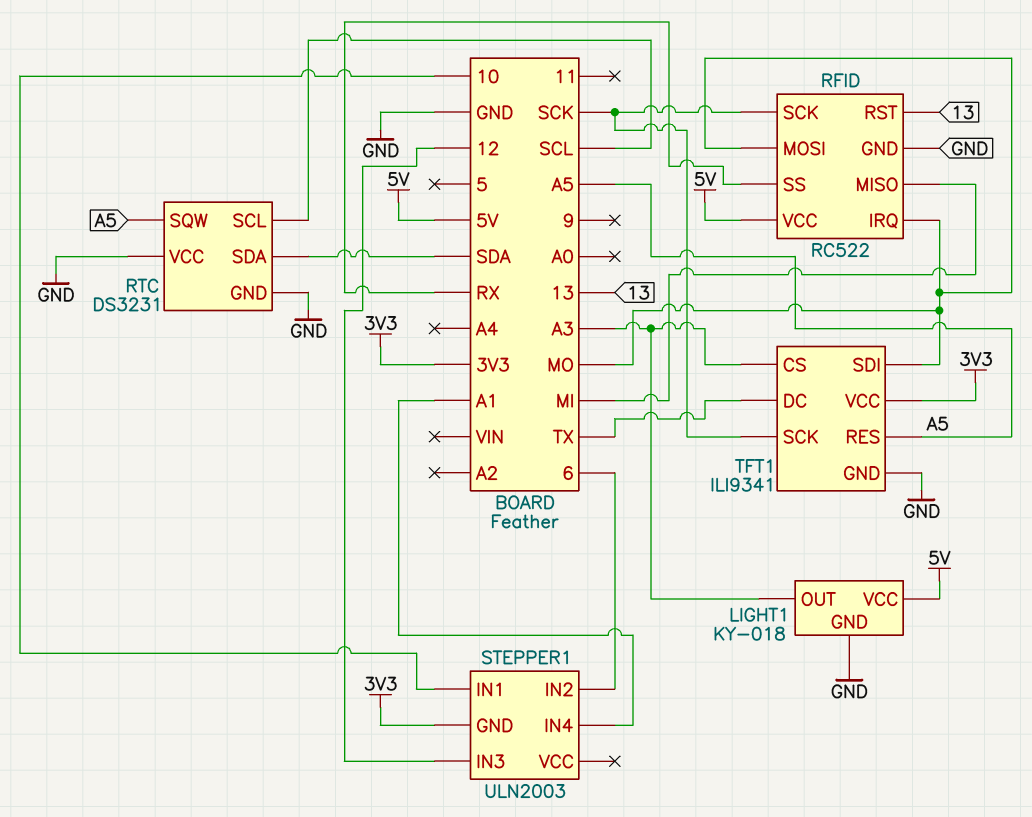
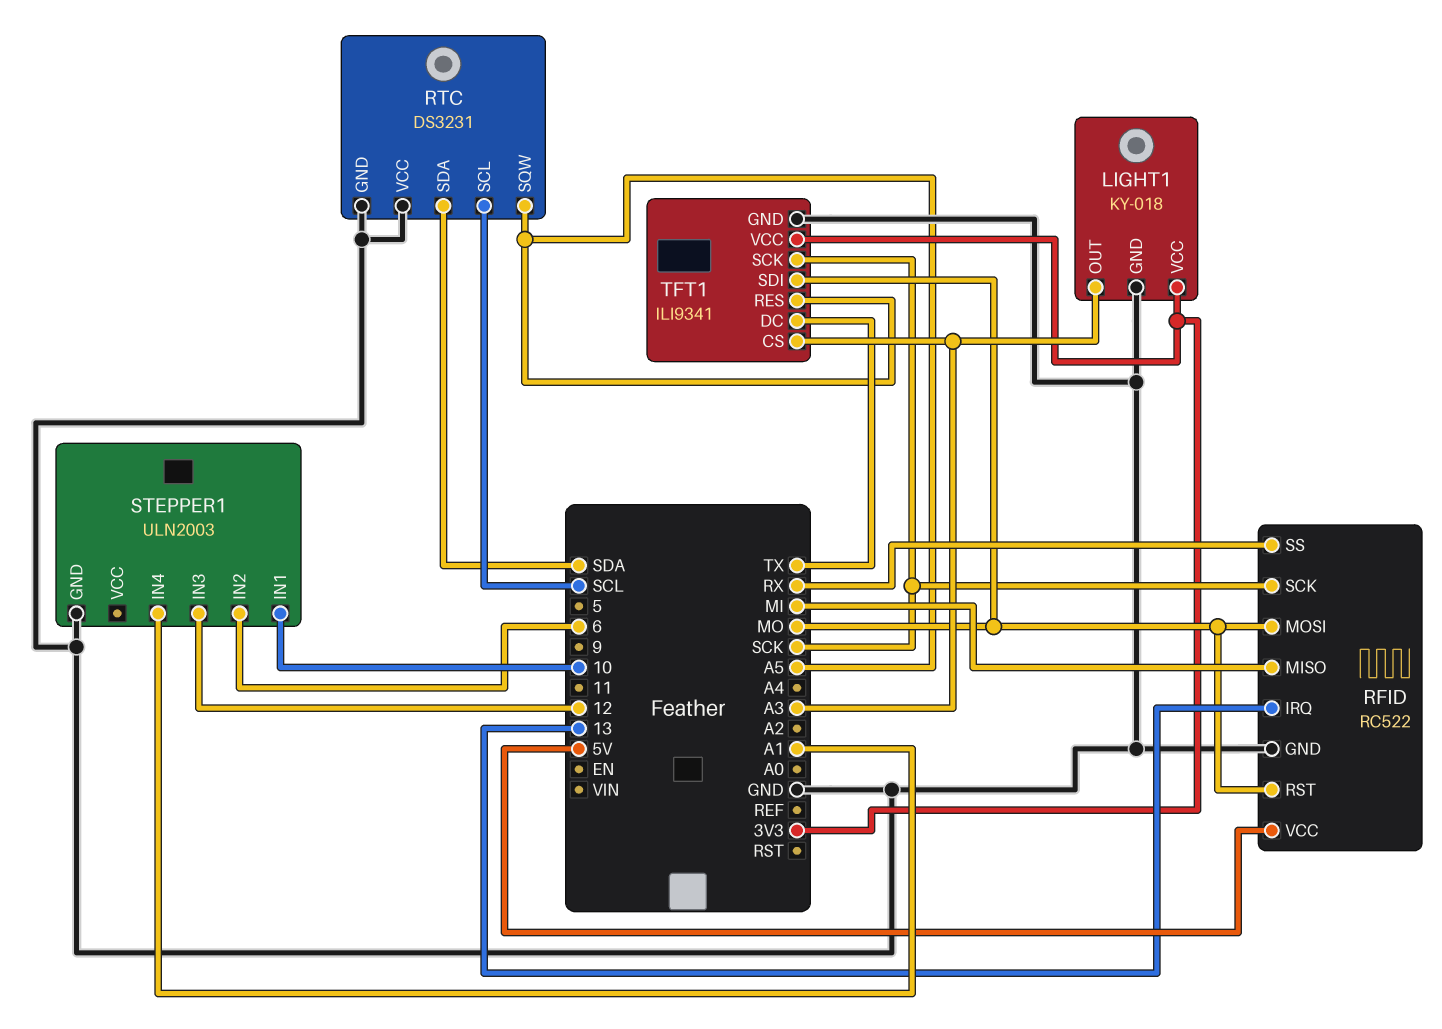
LIGHT1 pin VCC: 5V -> 3V3
RFID pin IRQ: MO -> 13
RFID pin RST: 13 -> MO
STEPPER1 pin GND: 3V3 -> GND

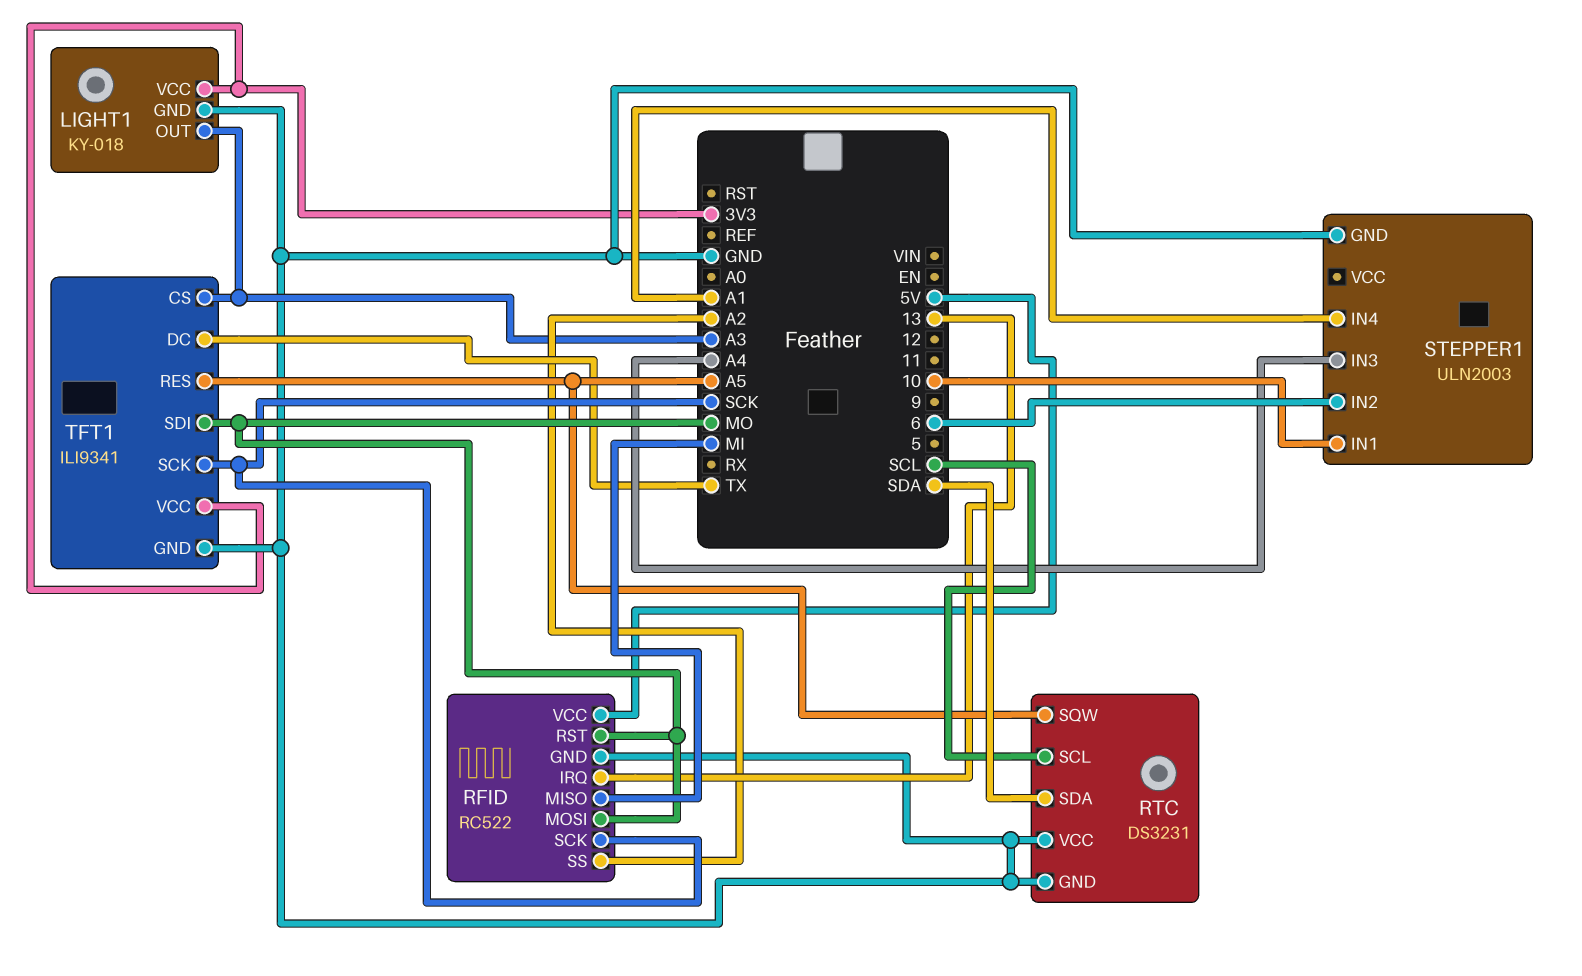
RFID pin SS: RX -> A2
STEPPER1 pin IN3: 12 -> A4

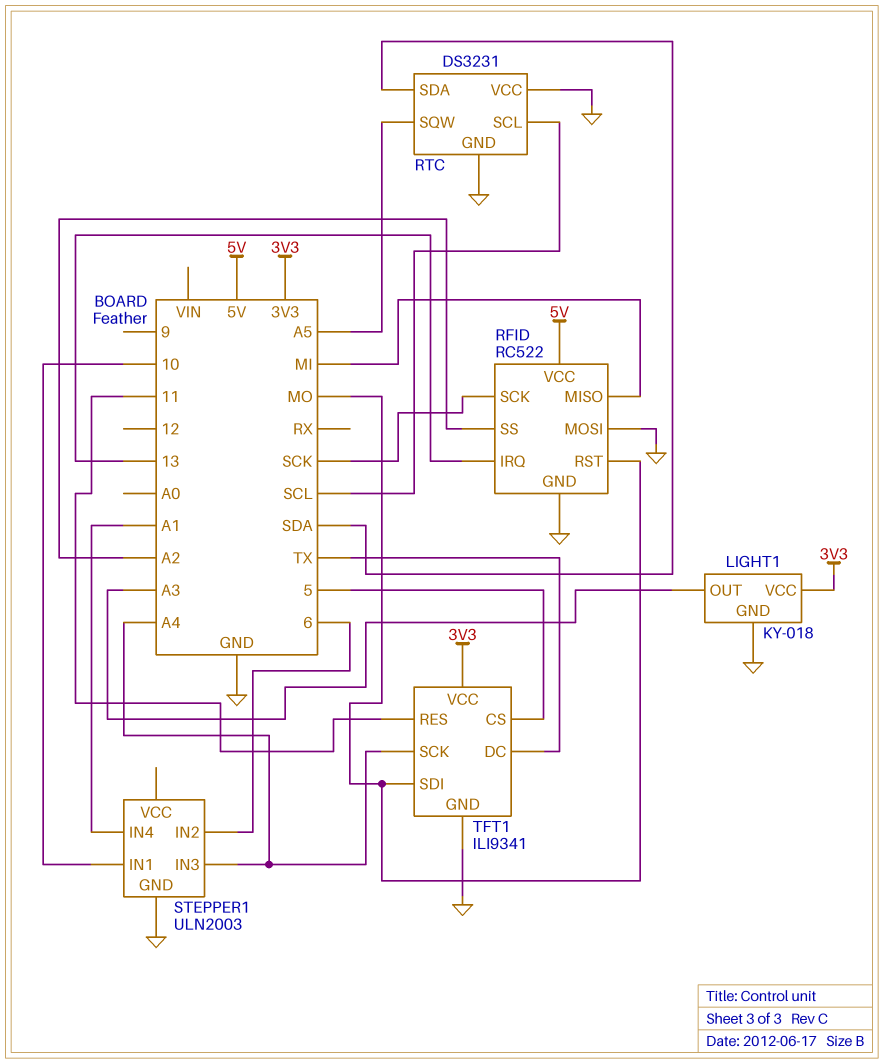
RFID pin MOSI: MO -> GND
TFT1 pin CS: A3 -> 5
TFT1 pin RES: A5 -> 11
TFT1 pin SCK: SCK -> A4

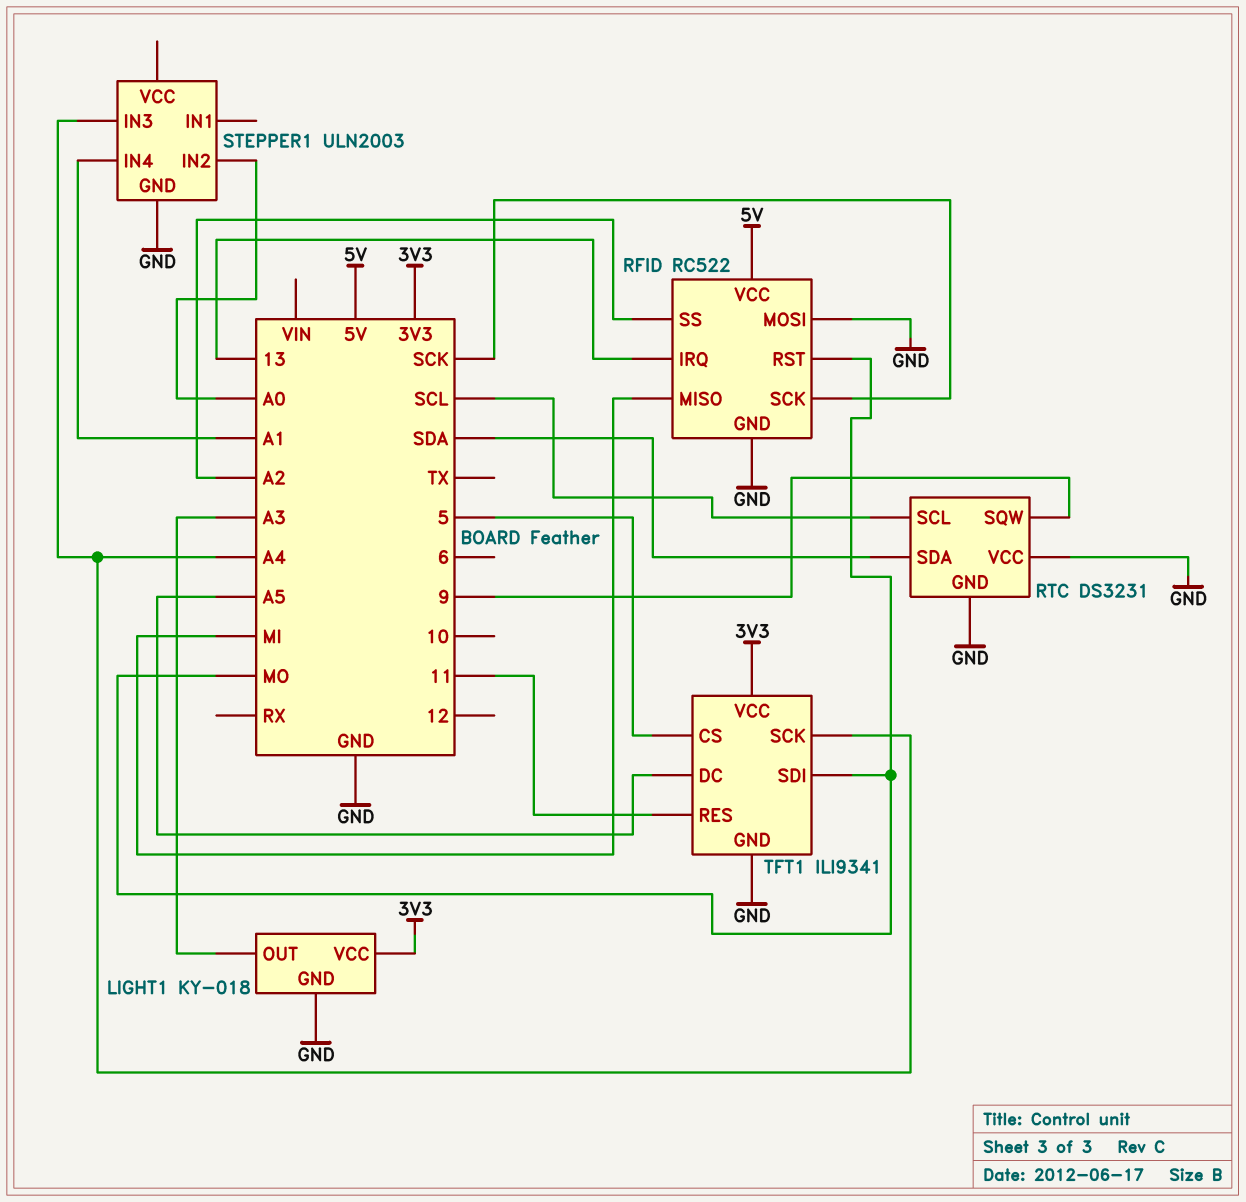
RTC pin SQW: A5 -> 9
STEPPER1 pin IN1: 10 -> none
STEPPER1 pin IN2: 6 -> A0
TFT1 pin DC: TX -> A5

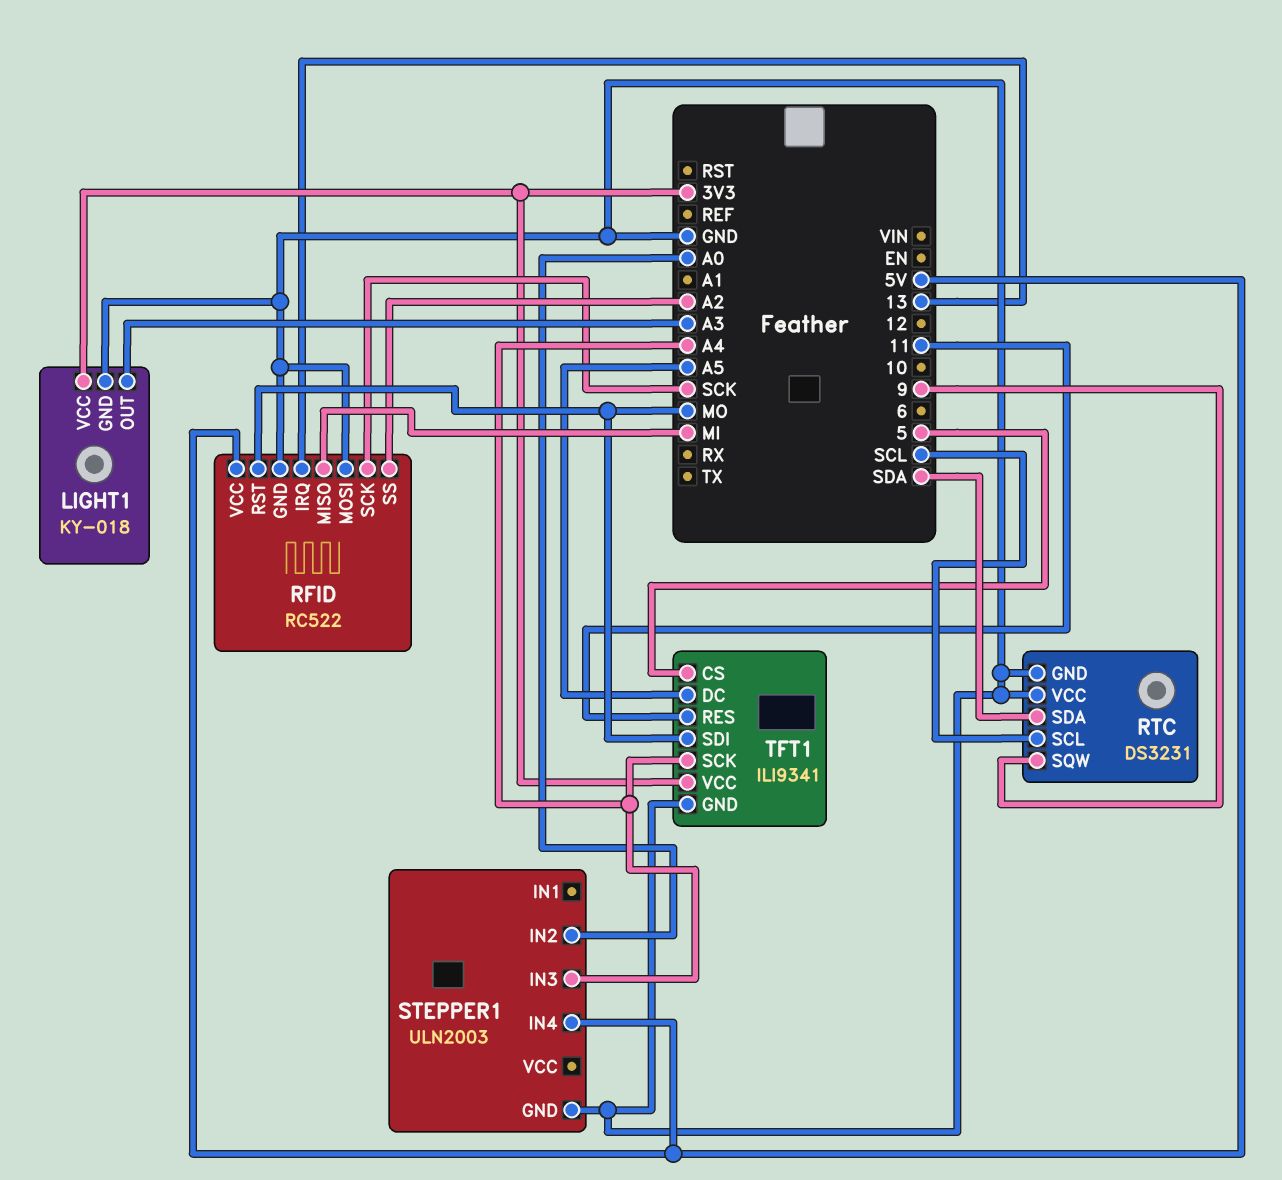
STEPPER1 pin IN4: A1 -> 5V

